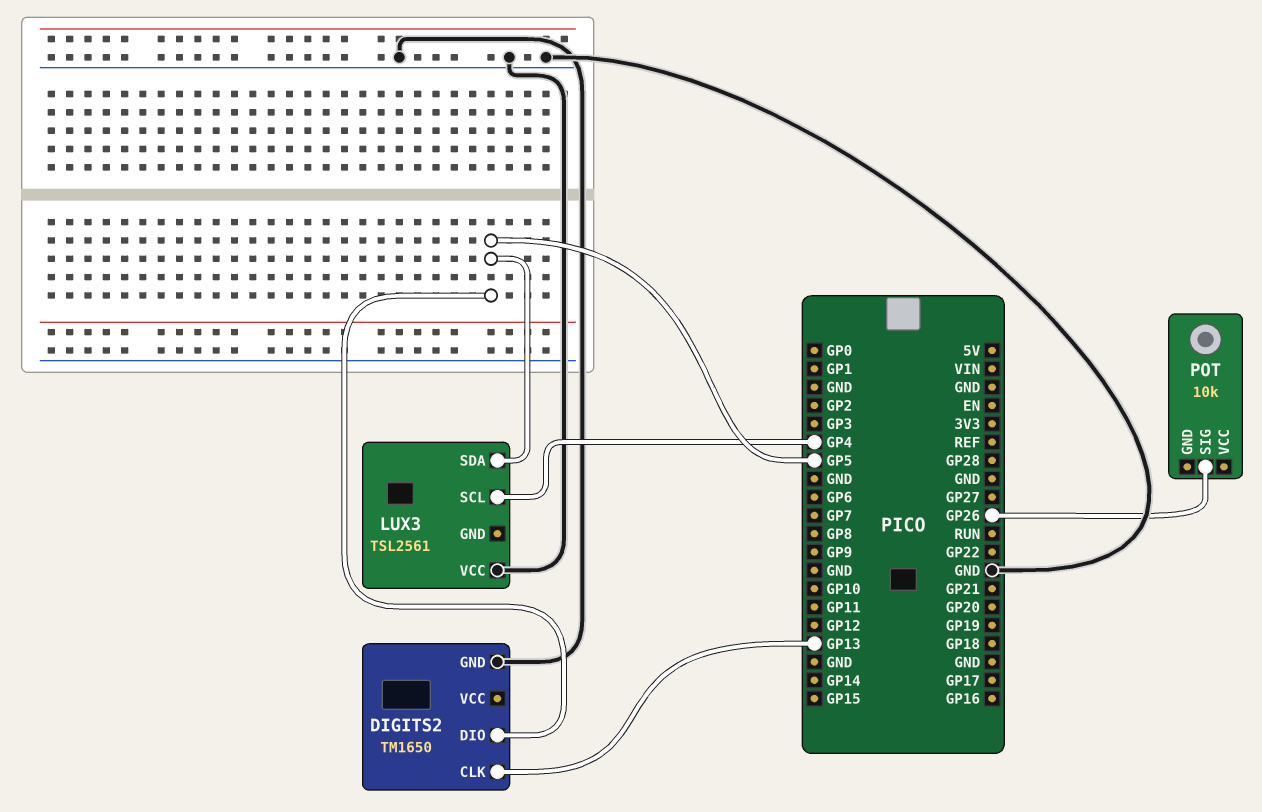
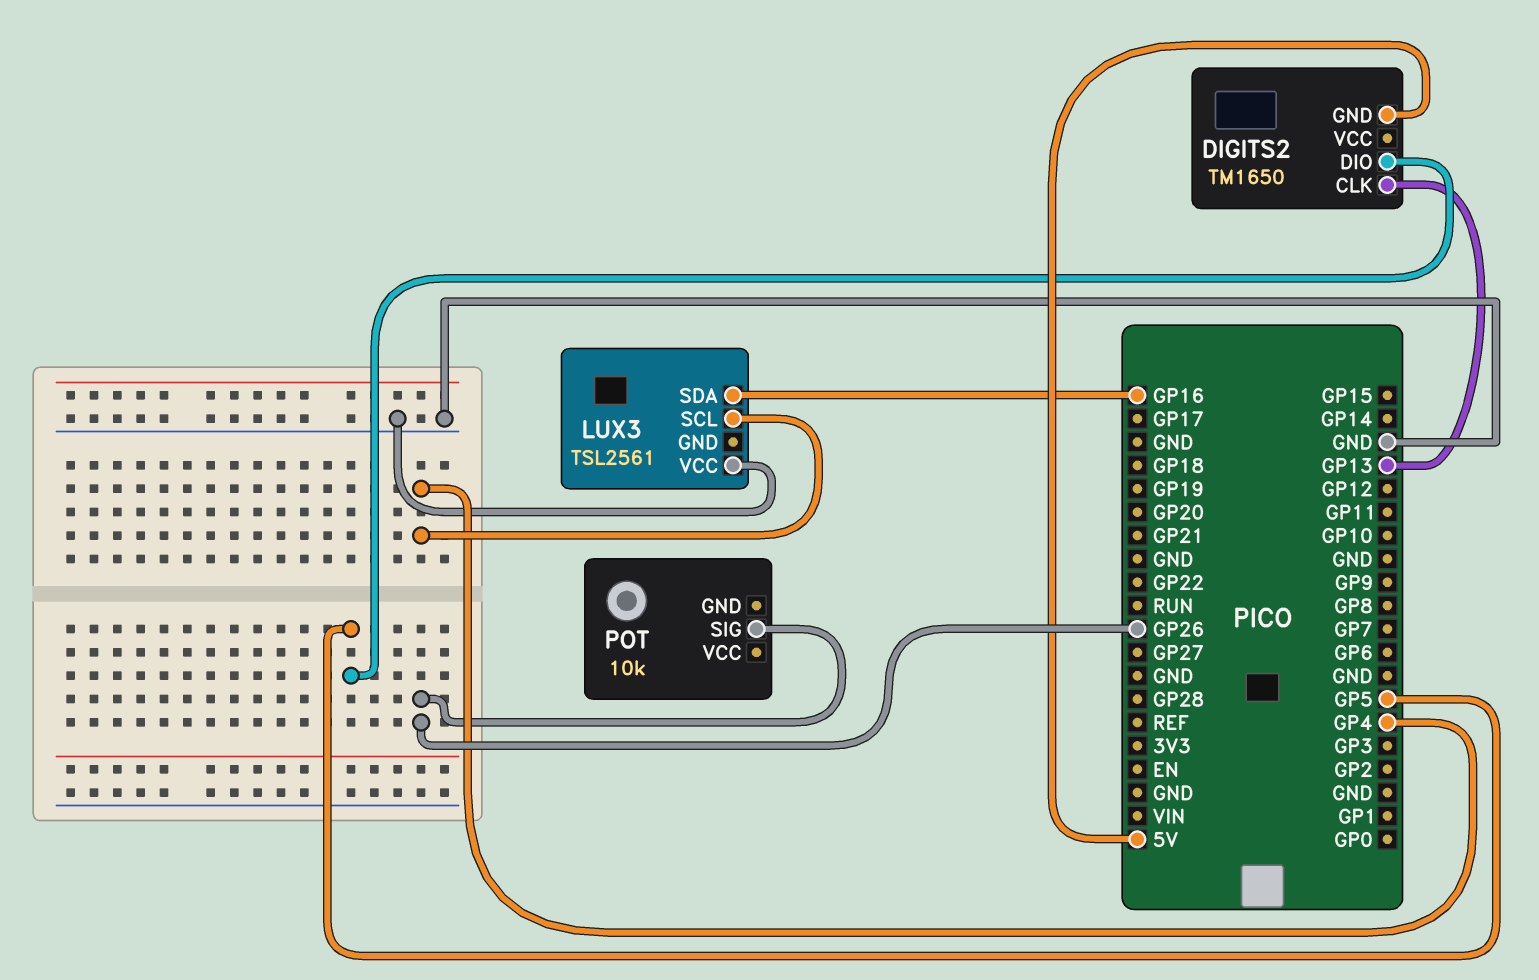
DIGITS2 pin GND: GND -> 5V
LUX3 pin SDA: GP5 -> GP16

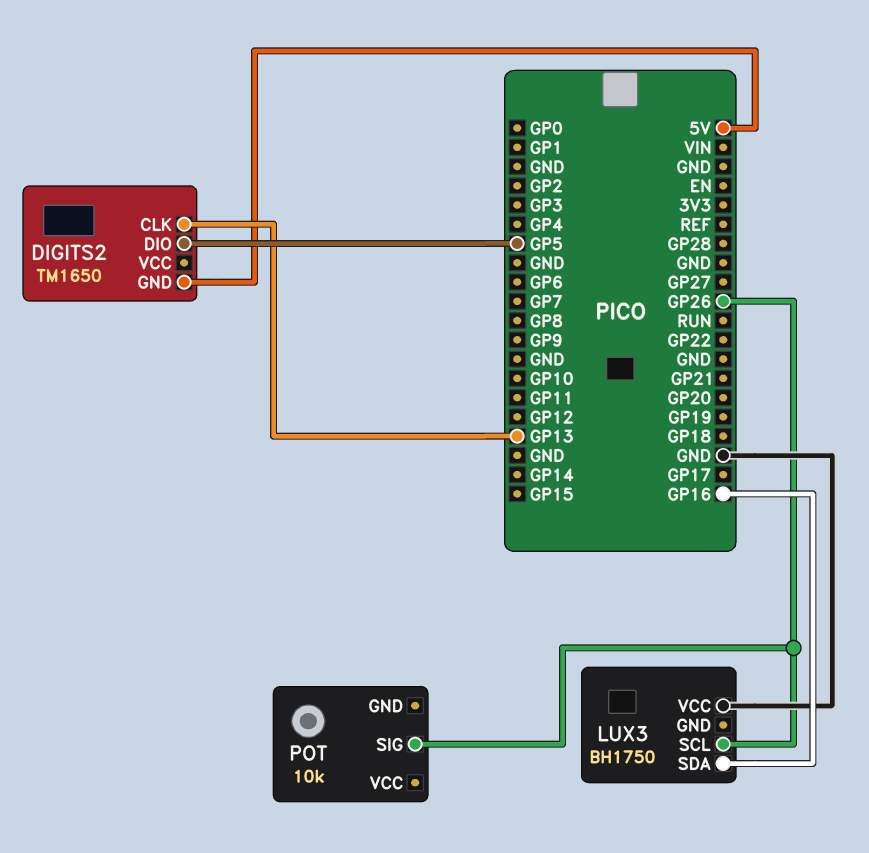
LUX3: TSL2561 -> BH1750
LUX3 pin SCL: GP4 -> GP26

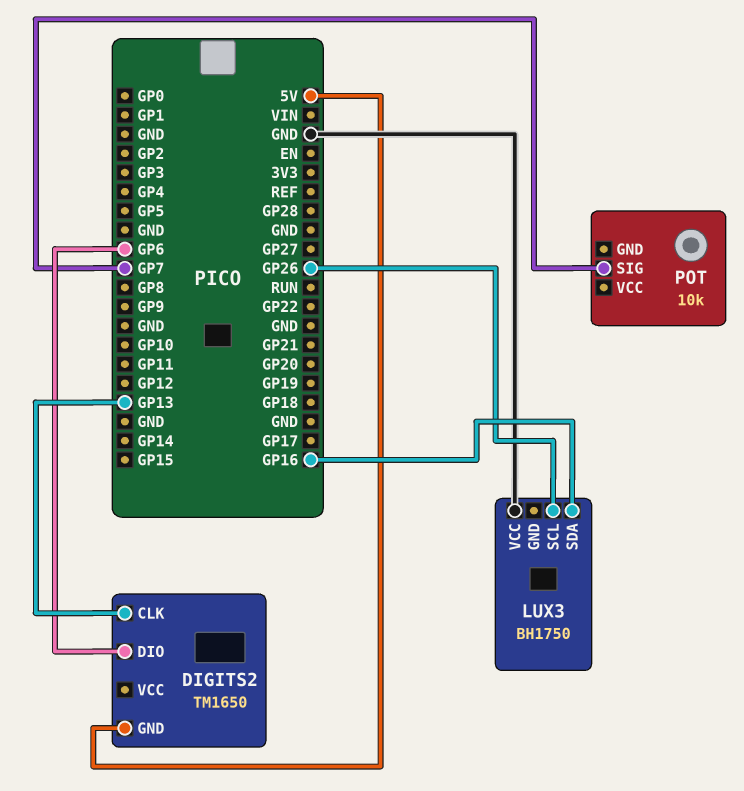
DIGITS2 pin DIO: GP5 -> GP6
POT pin SIG: GP26 -> GP7

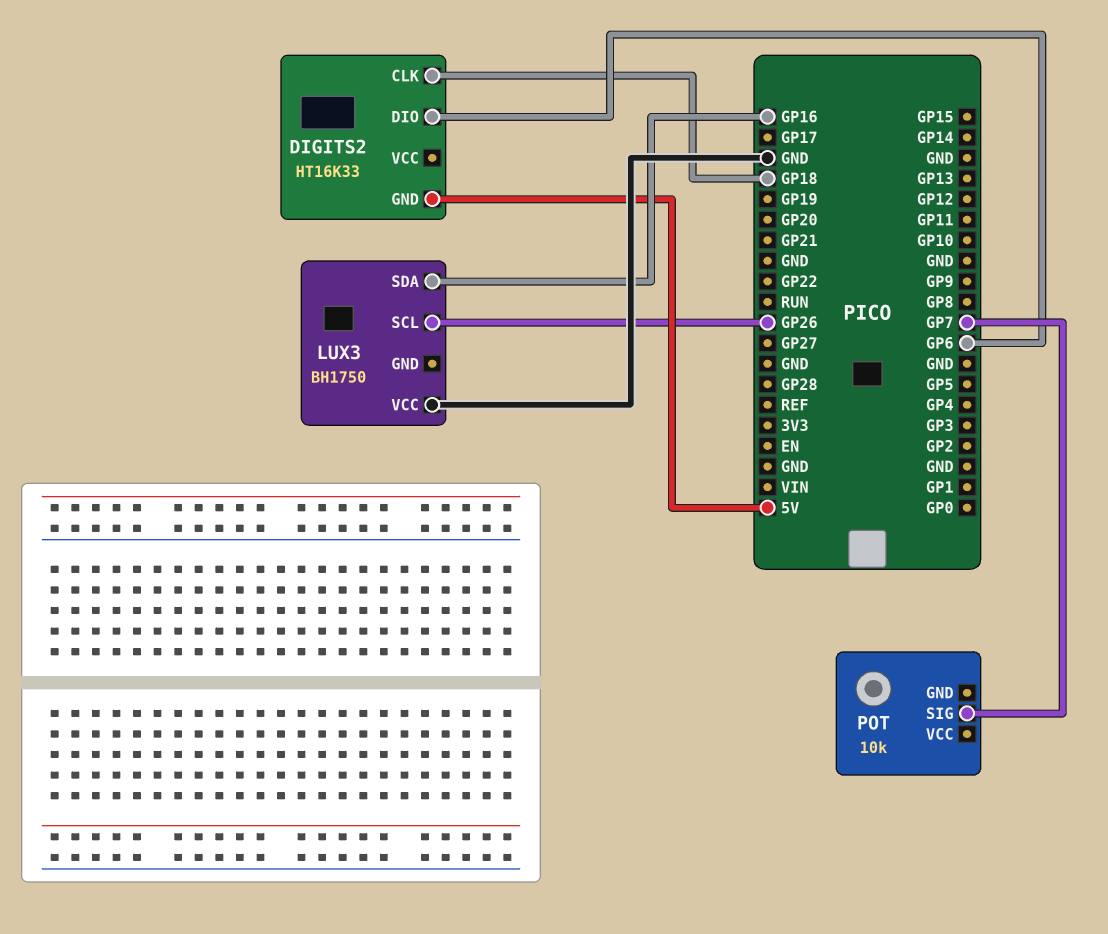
DIGITS2: TM1650 -> HT16K33
DIGITS2 pin CLK: GP13 -> GP18

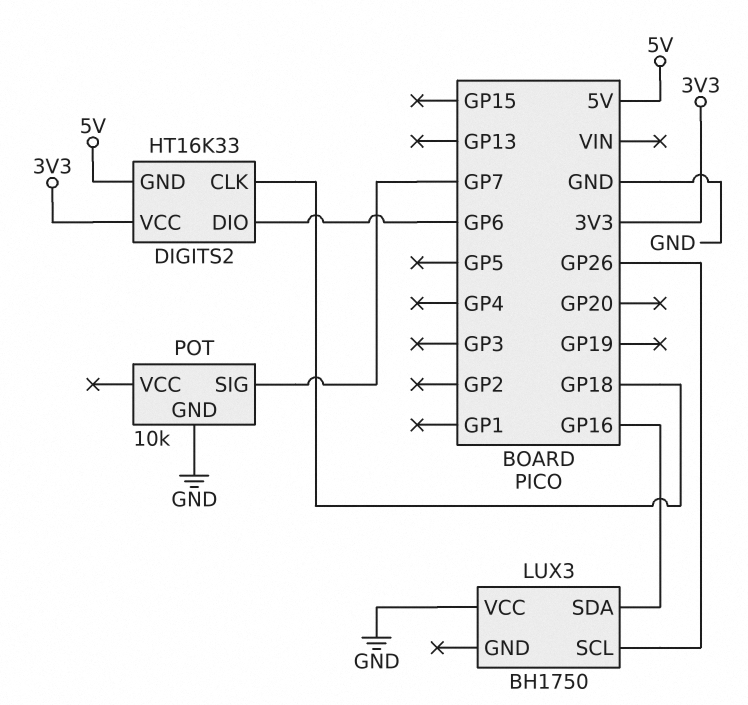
DIGITS2 pin VCC: none -> 3V3
POT pin GND: none -> GND

